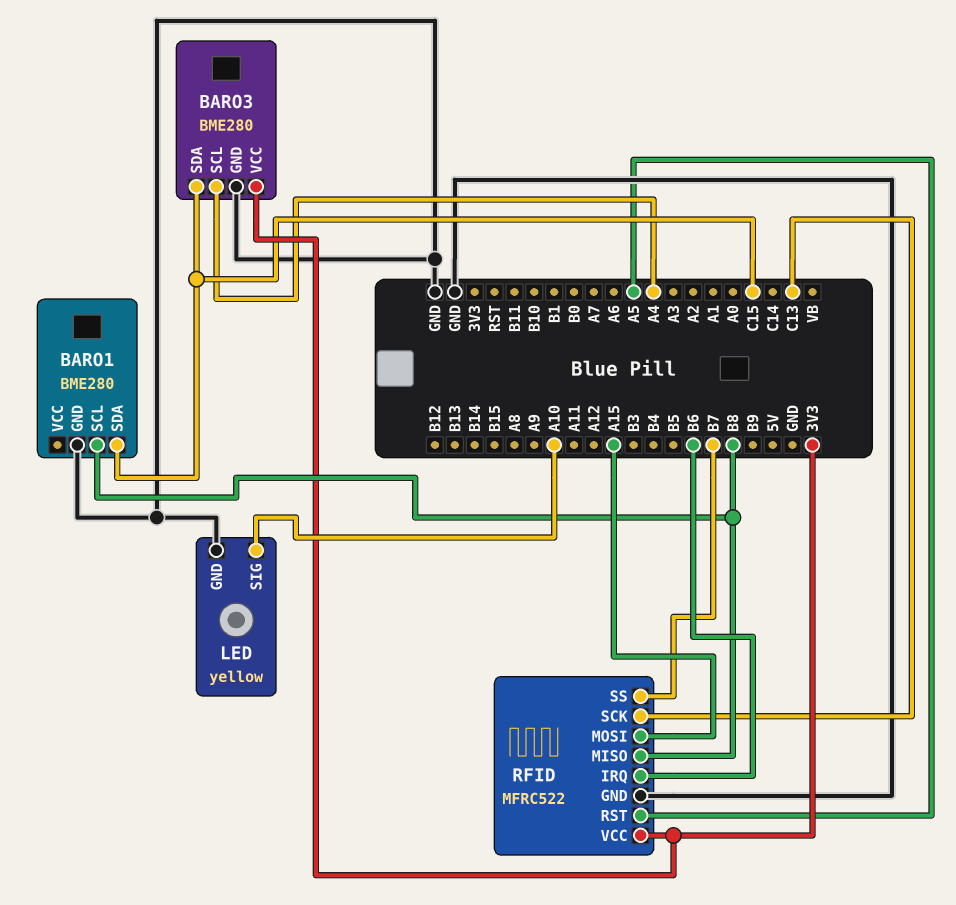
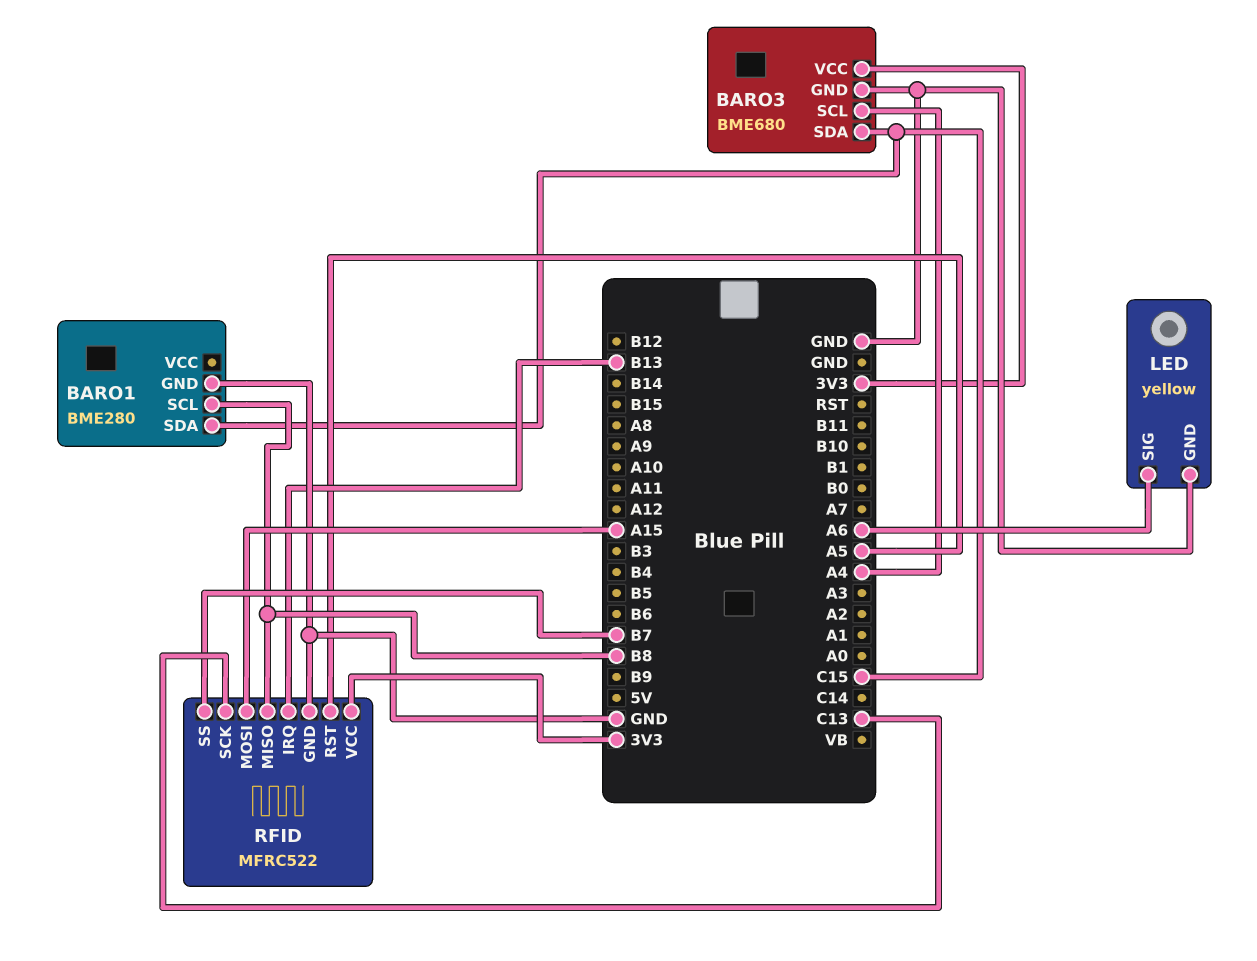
BARO3: BME280 -> BME680
LED pin SIG: A10 -> A6
RFID pin IRQ: B6 -> B13

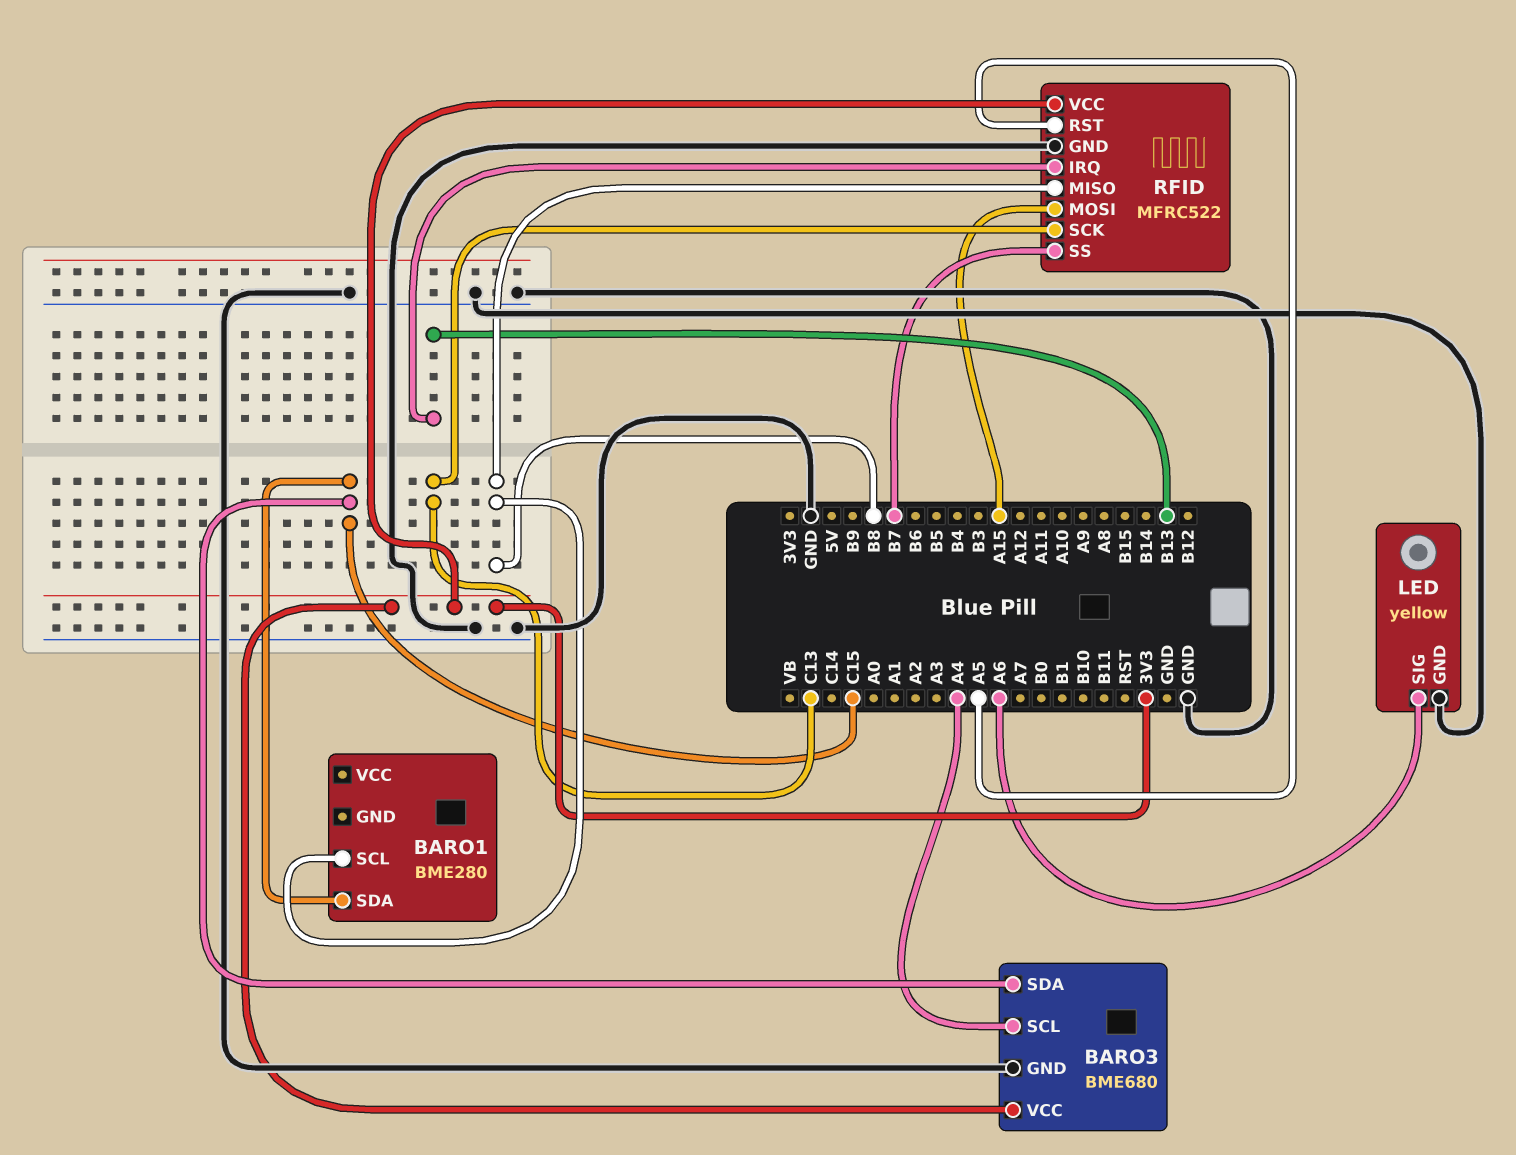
BARO1 pin GND: GND -> none

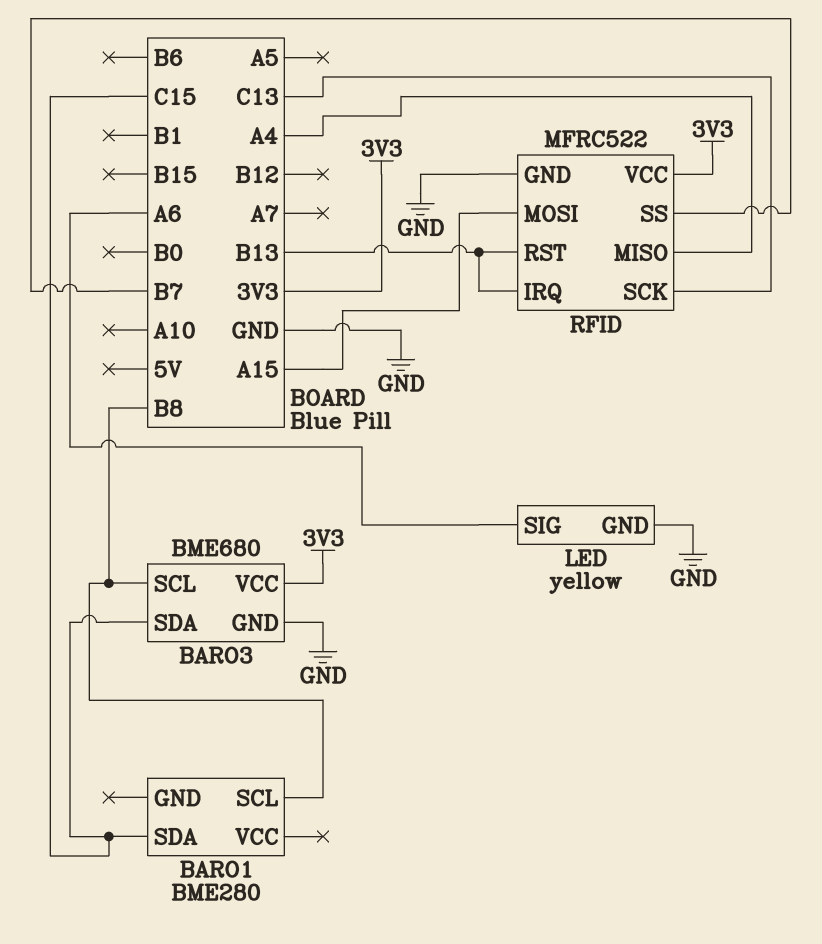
BARO3 pin SCL: A4 -> B8
RFID pin MISO: B8 -> A4
RFID pin RST: A5 -> B13

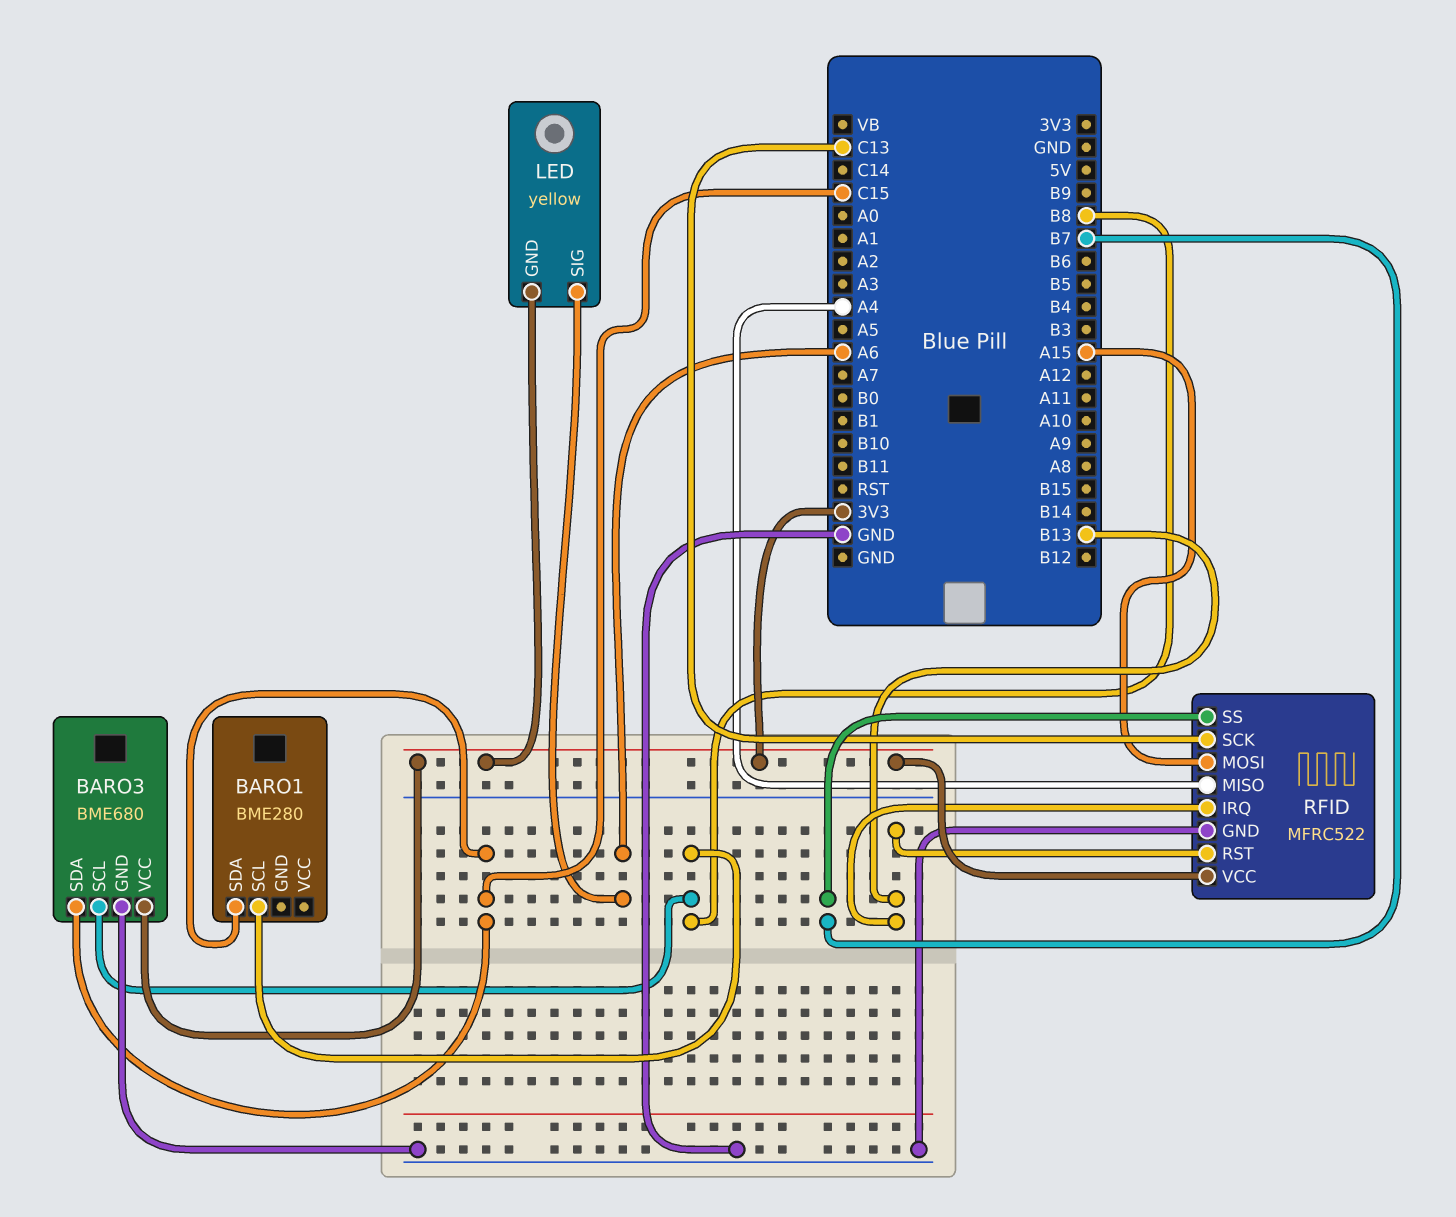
LED pin GND: GND -> 3V3

